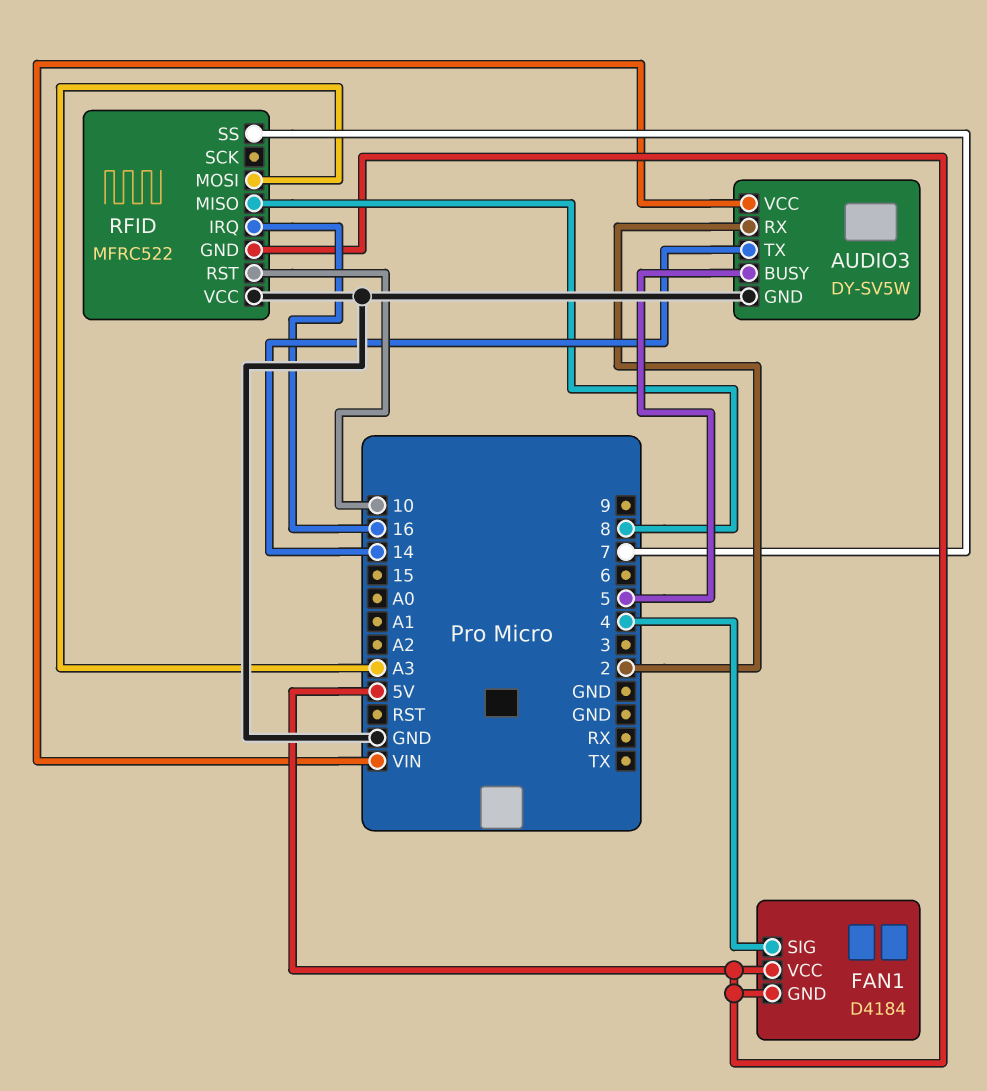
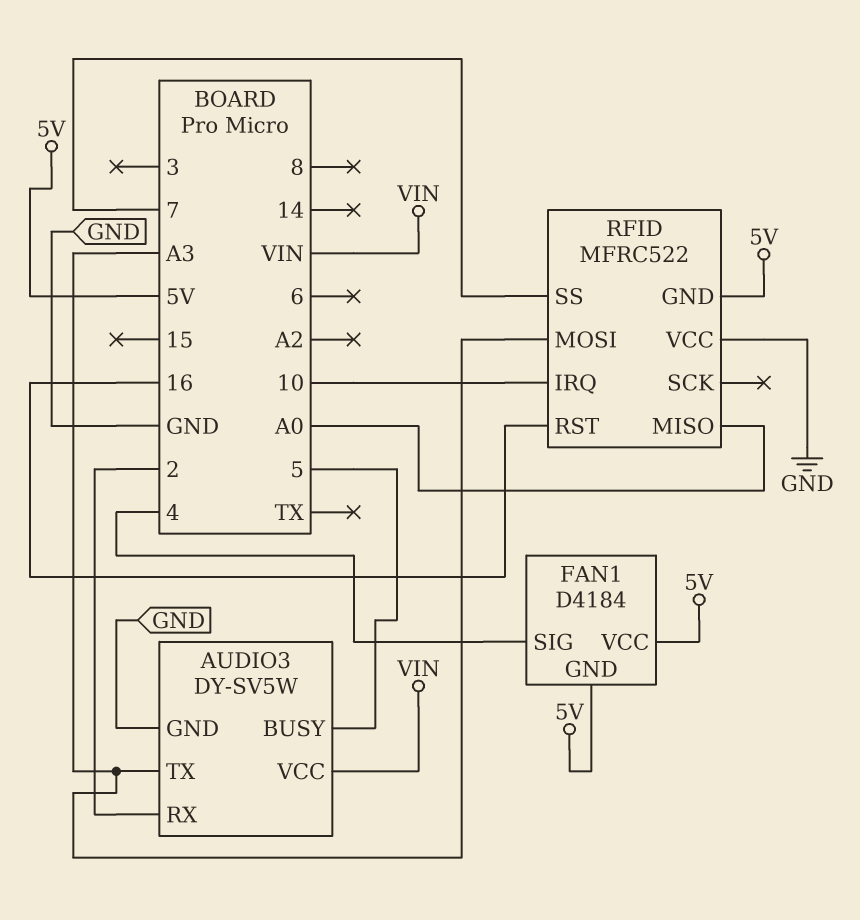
AUDIO3 pin TX: 14 -> A3
RFID pin IRQ: 16 -> 10
RFID pin MISO: 8 -> A0
RFID pin RST: 10 -> 16

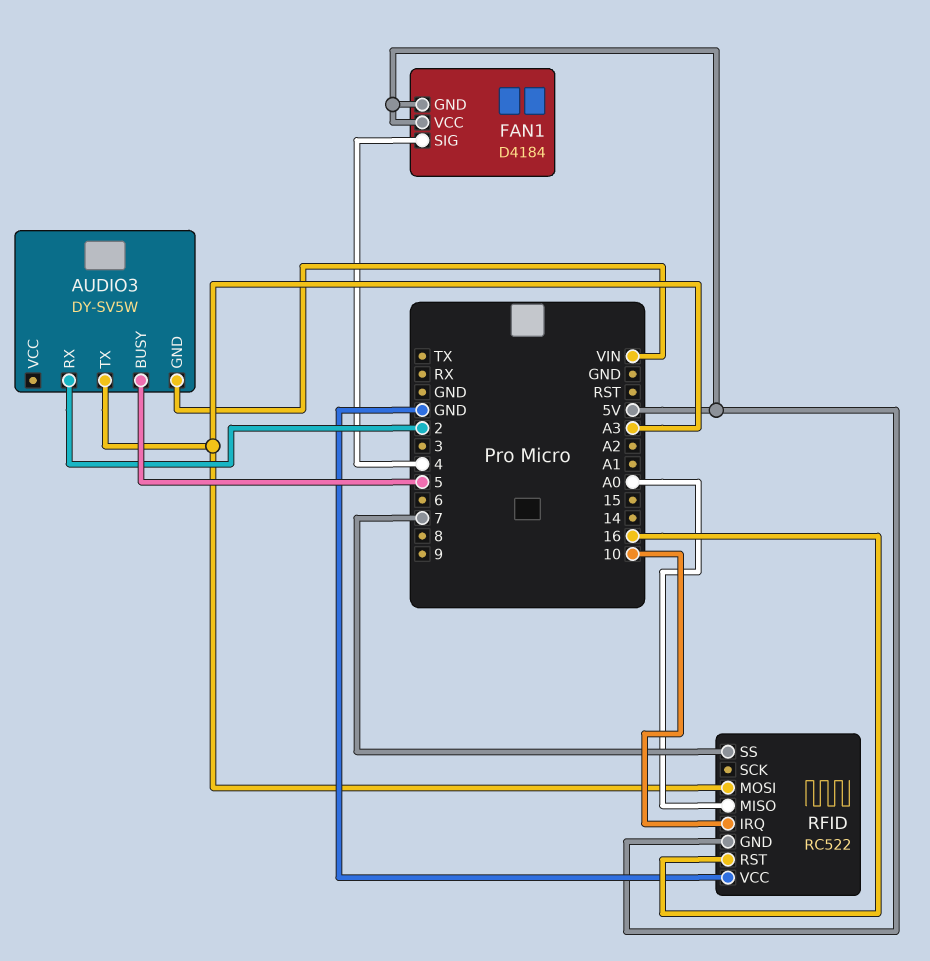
AUDIO3 pin GND: GND -> VIN
AUDIO3 pin VCC: VIN -> none
RFID: MFRC522 -> RC522

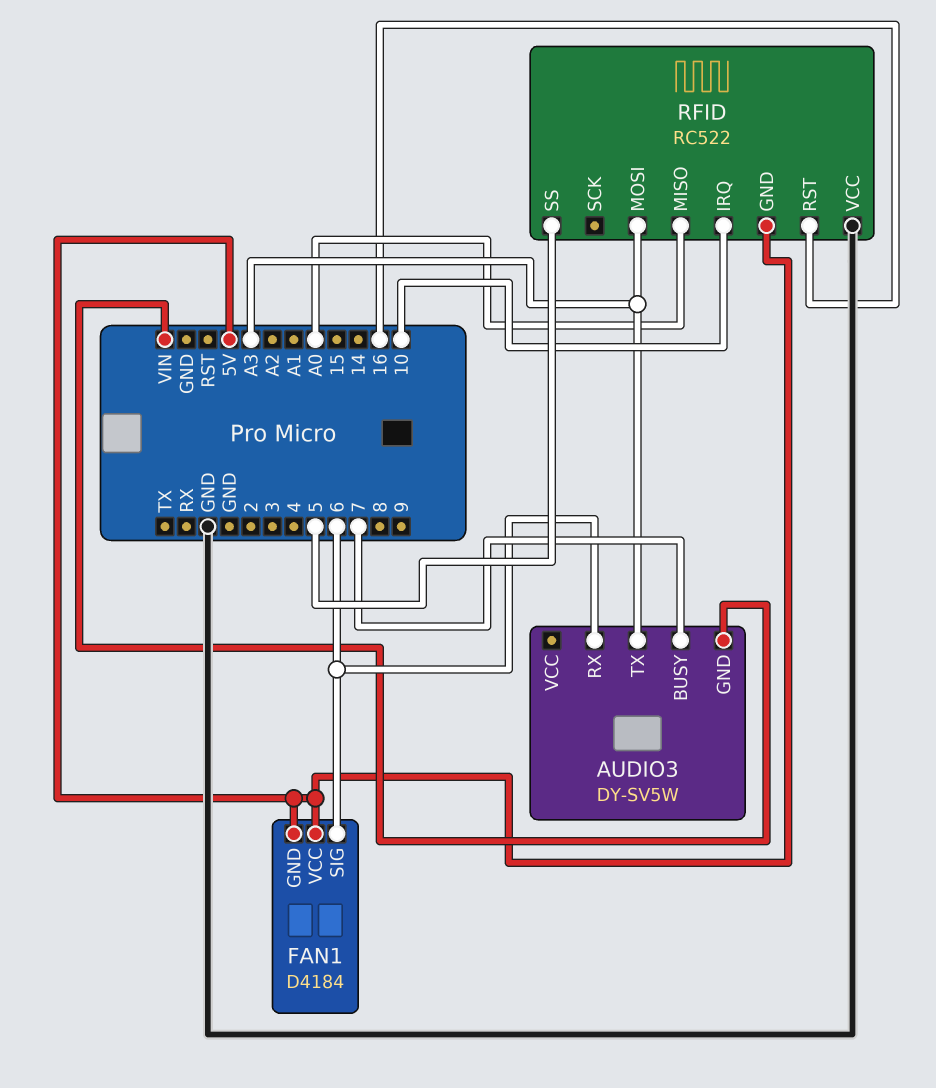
AUDIO3 pin BUSY: 5 -> 7
AUDIO3 pin RX: 2 -> 6
FAN1 pin SIG: 4 -> 6
RFID pin SS: 7 -> 5

